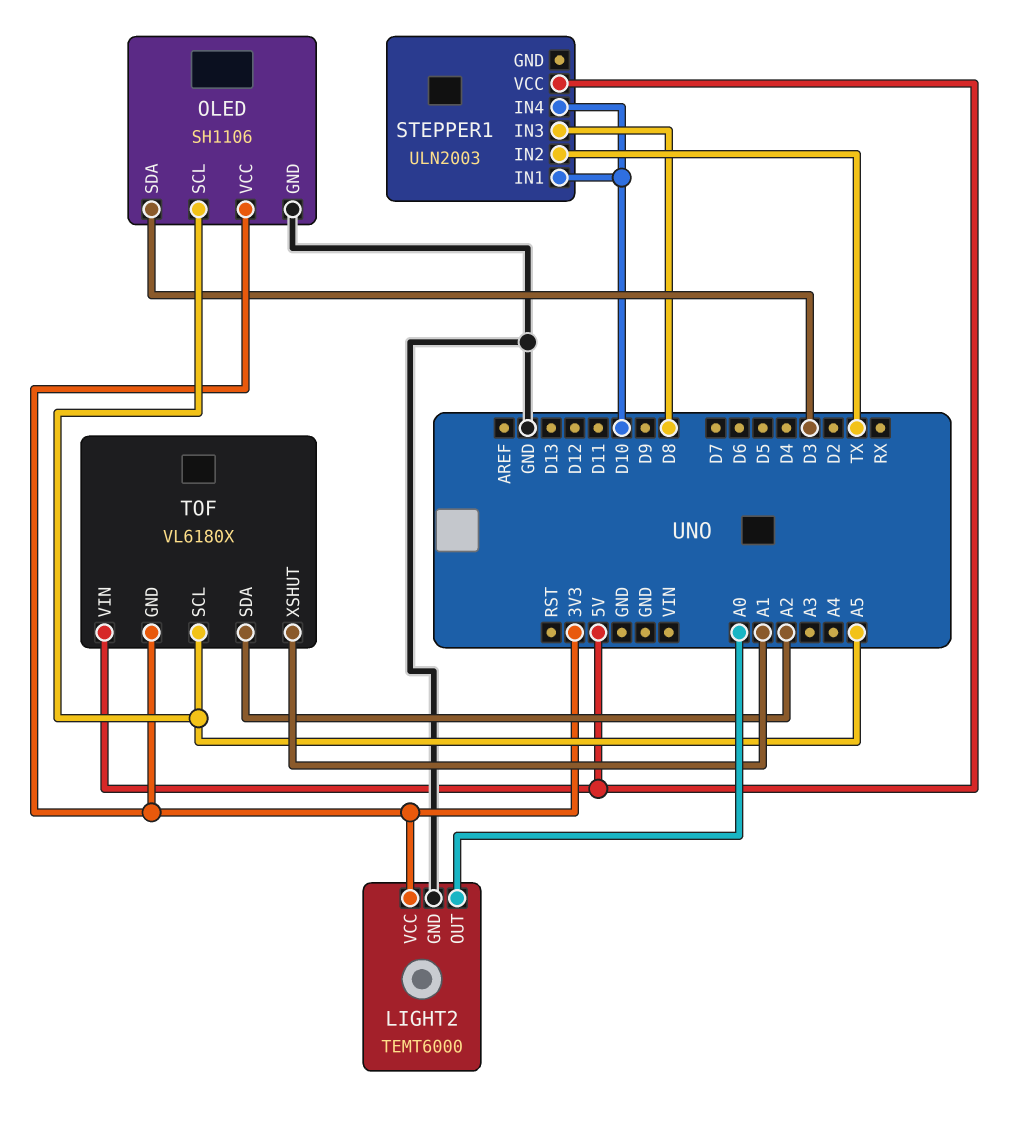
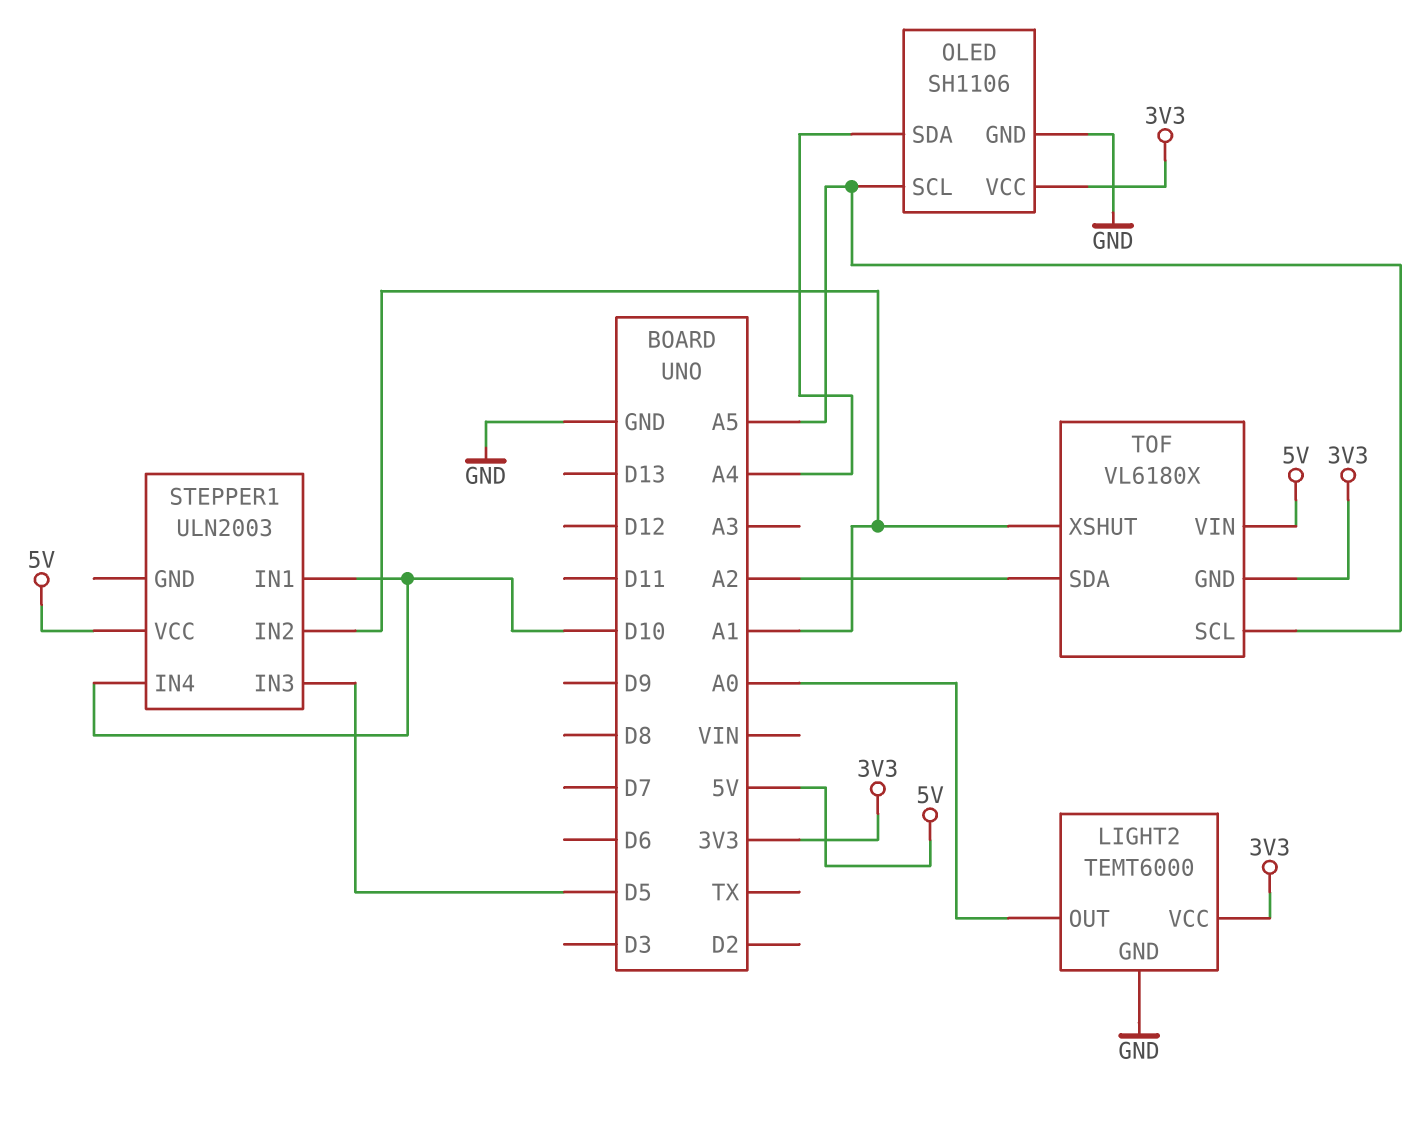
OLED pin SDA: D3 -> A4
STEPPER1 pin IN2: TX -> A1
STEPPER1 pin IN3: D8 -> D5

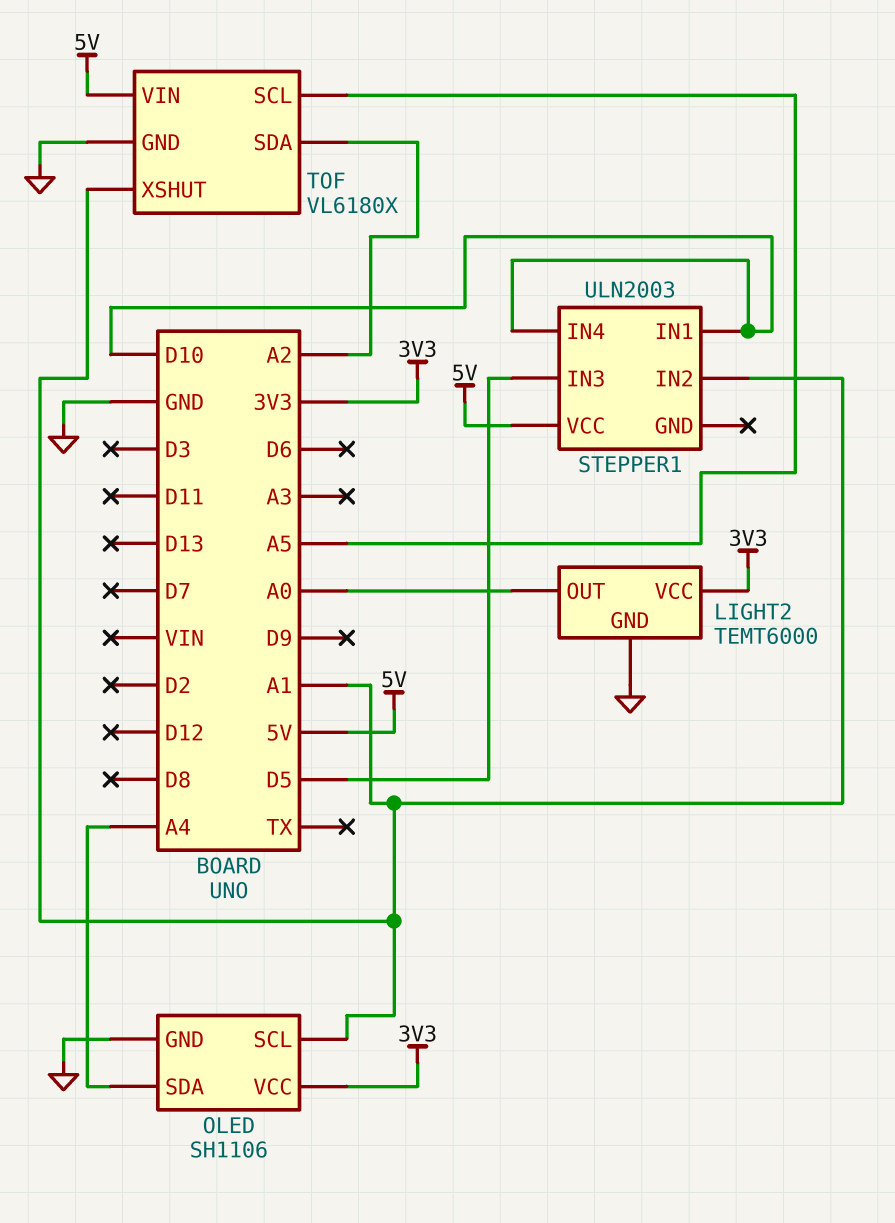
OLED pin SCL: A5 -> A1
TOF pin GND: 3V3 -> GND

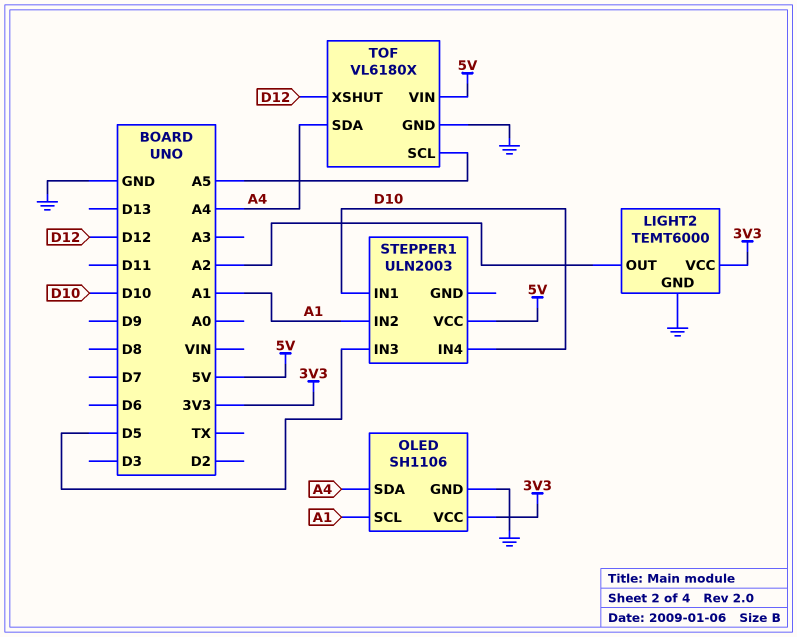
LIGHT2 pin OUT: A0 -> A2
TOF pin SDA: A2 -> A4
TOF pin XSHUT: A1 -> D12

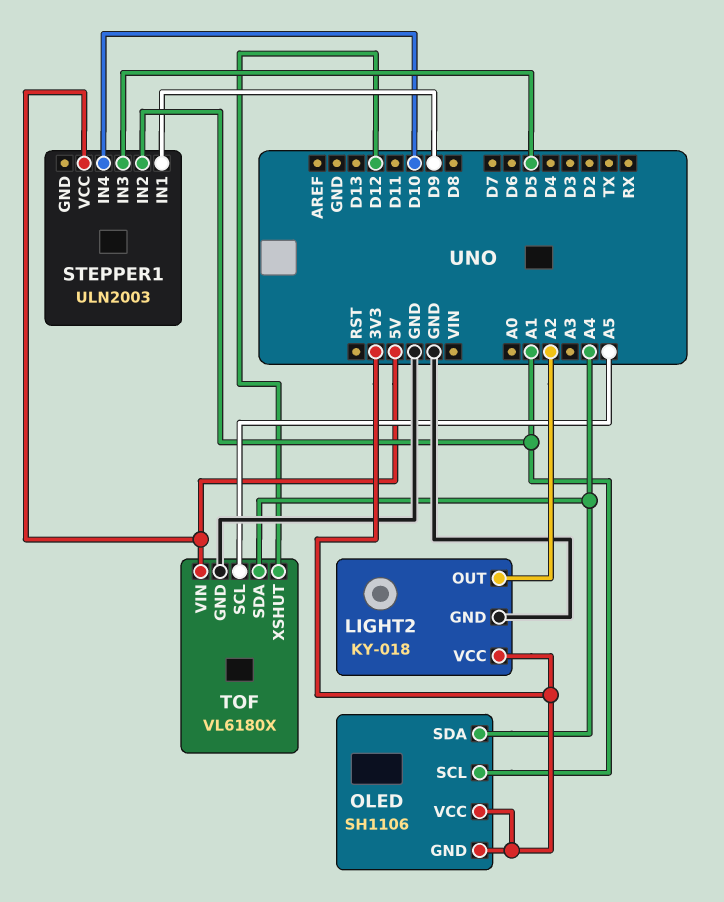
LIGHT2: TEMT6000 -> KY-018
OLED pin GND: GND -> 3V3
STEPPER1 pin IN1: D10 -> D9

